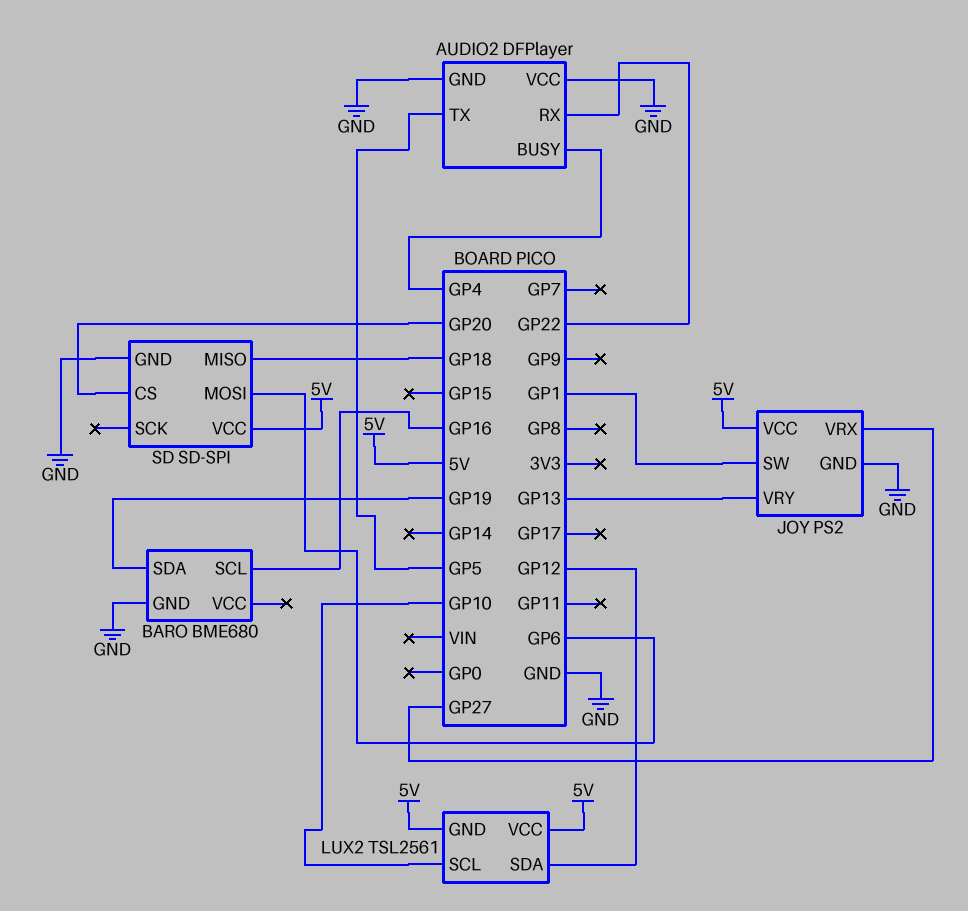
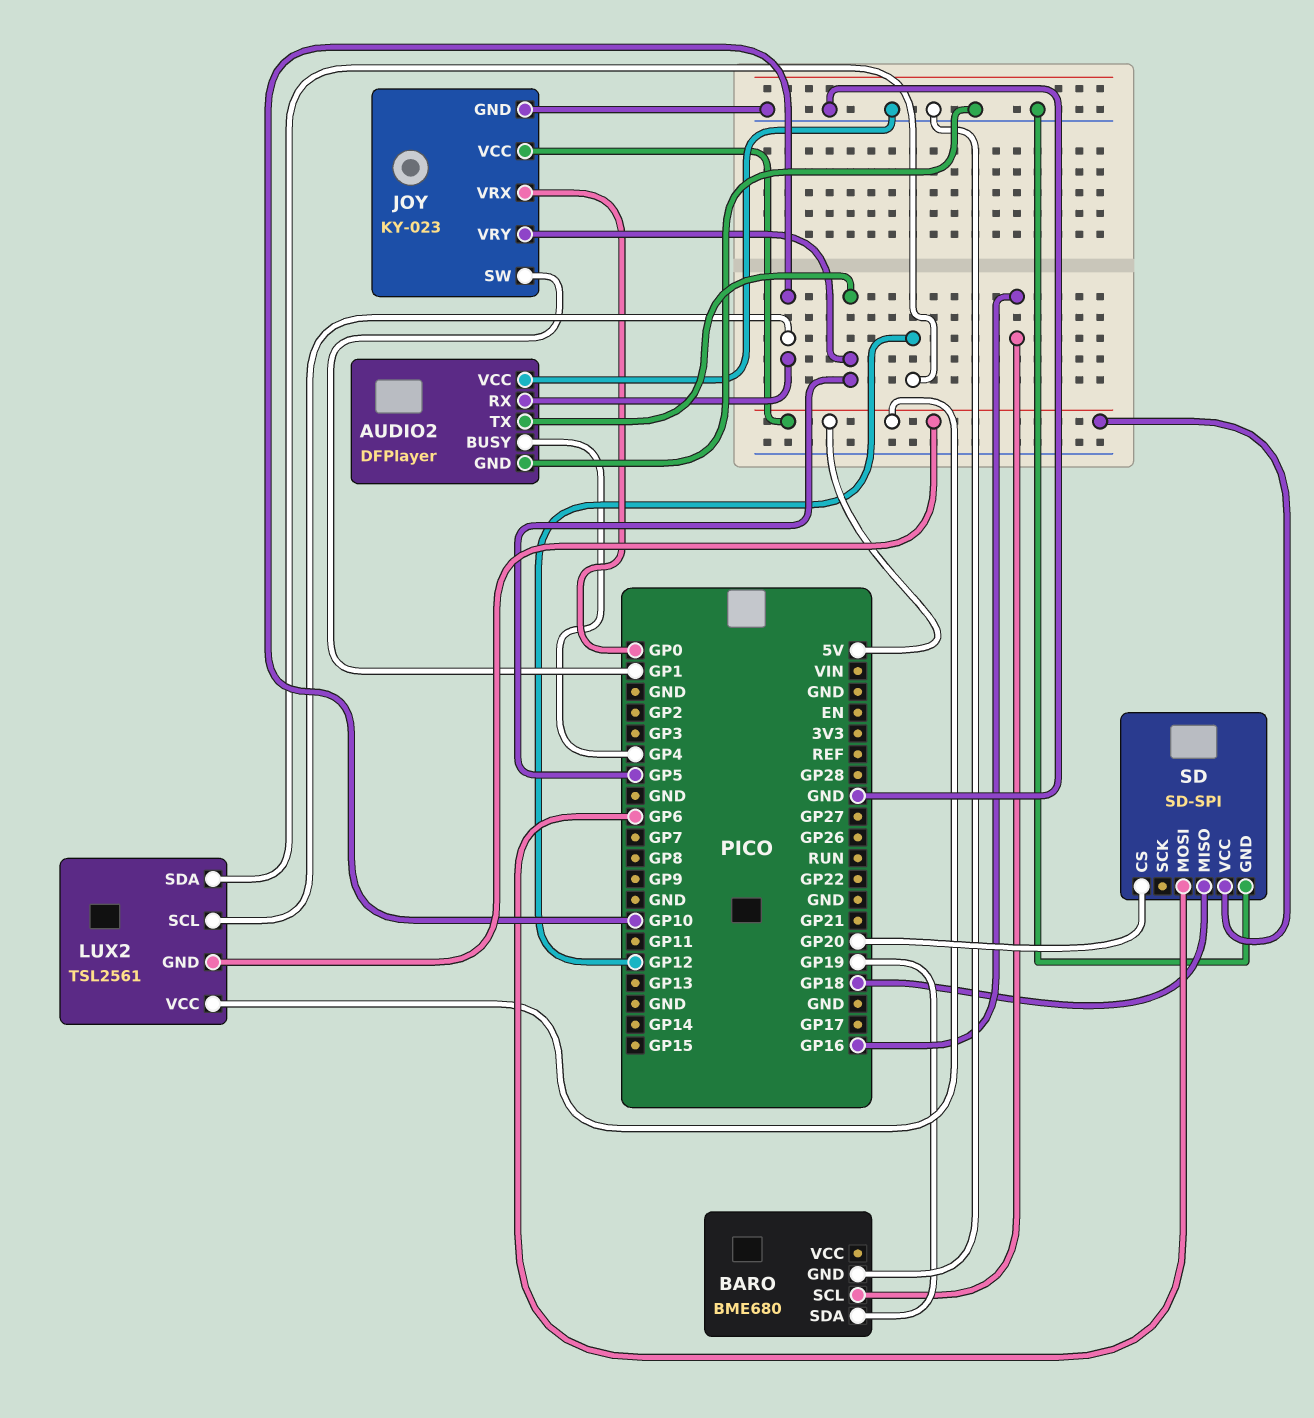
AUDIO2 pin RX: GP22 -> GP10
JOY: PS2 -> KY-023
JOY pin VRX: GP27 -> GP0
JOY pin VRY: GP13 -> GP5

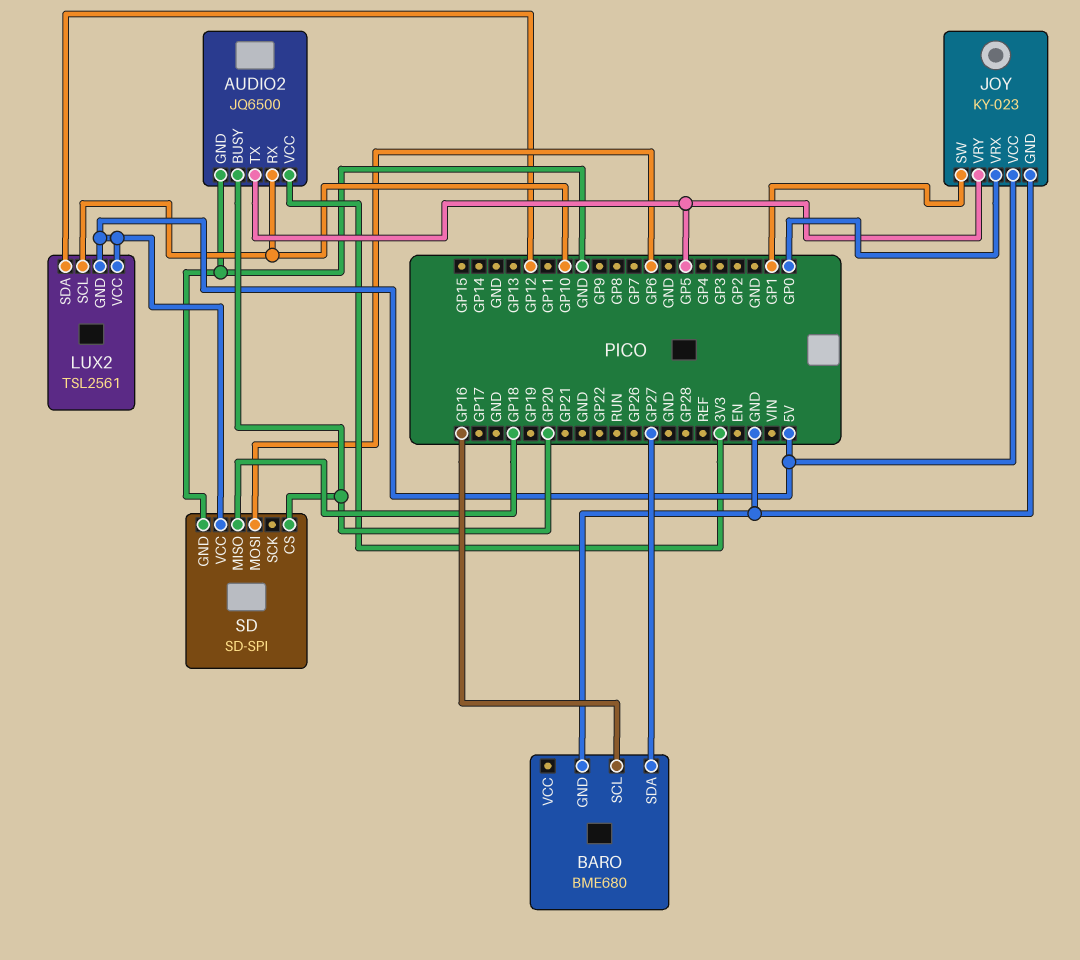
AUDIO2: DFPlayer -> JQ6500
AUDIO2 pin BUSY: GP4 -> GP20
AUDIO2 pin VCC: GND -> 3V3
BARO pin SDA: GP19 -> GP27

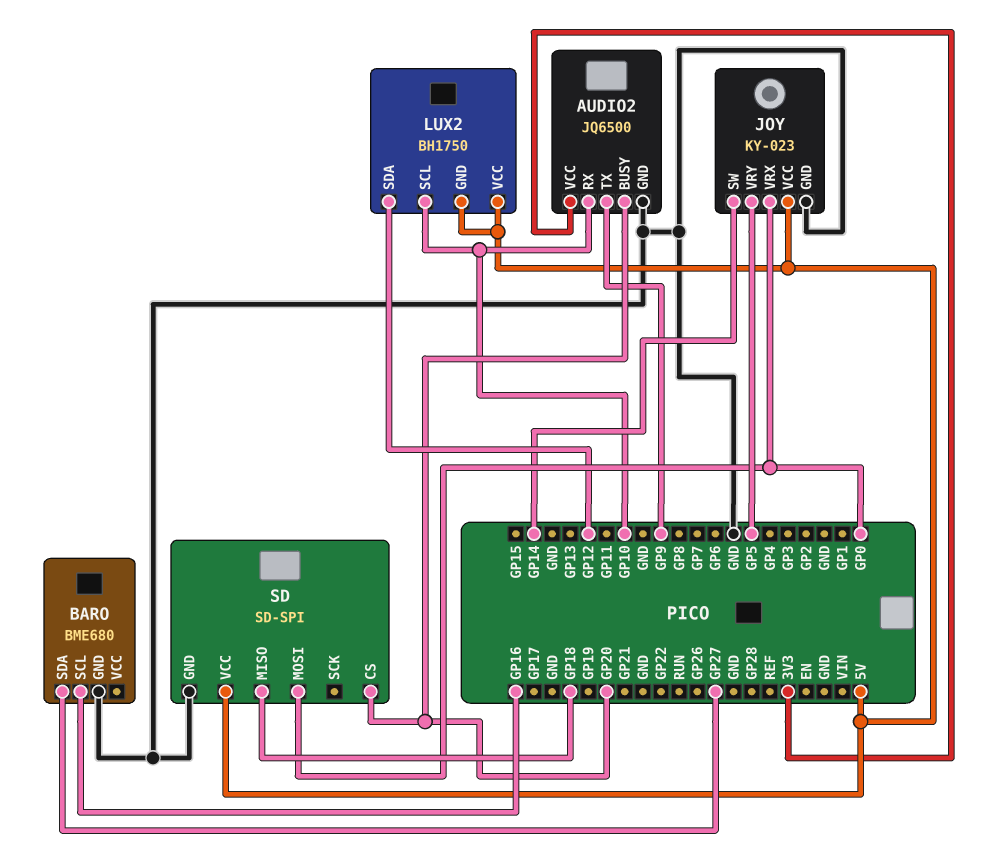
AUDIO2 pin TX: GP5 -> GP9
JOY pin SW: GP1 -> GP14
LUX2: TSL2561 -> BH1750
SD pin MOSI: GP6 -> GP0

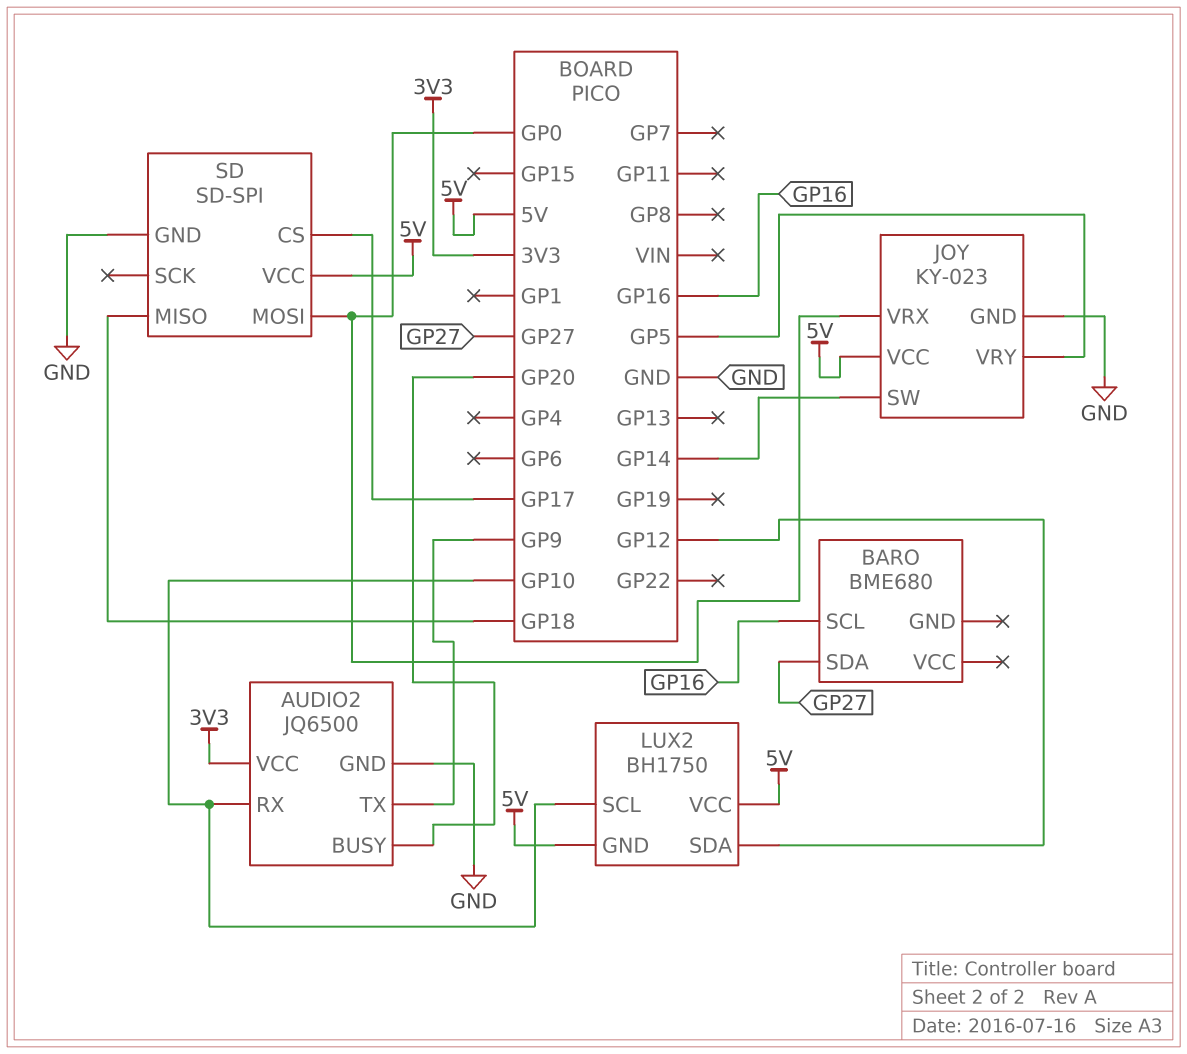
BARO pin GND: GND -> none
SD pin CS: GP20 -> GP17

